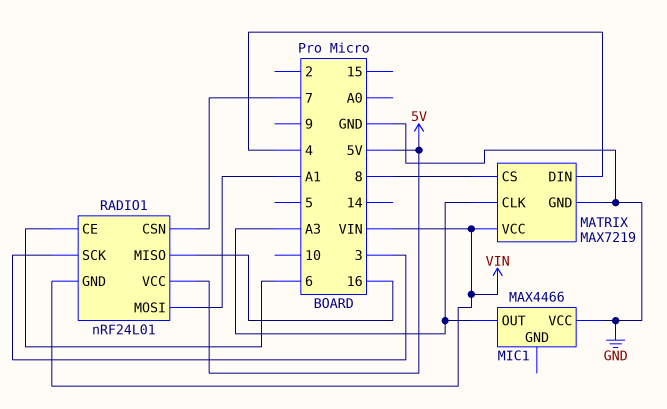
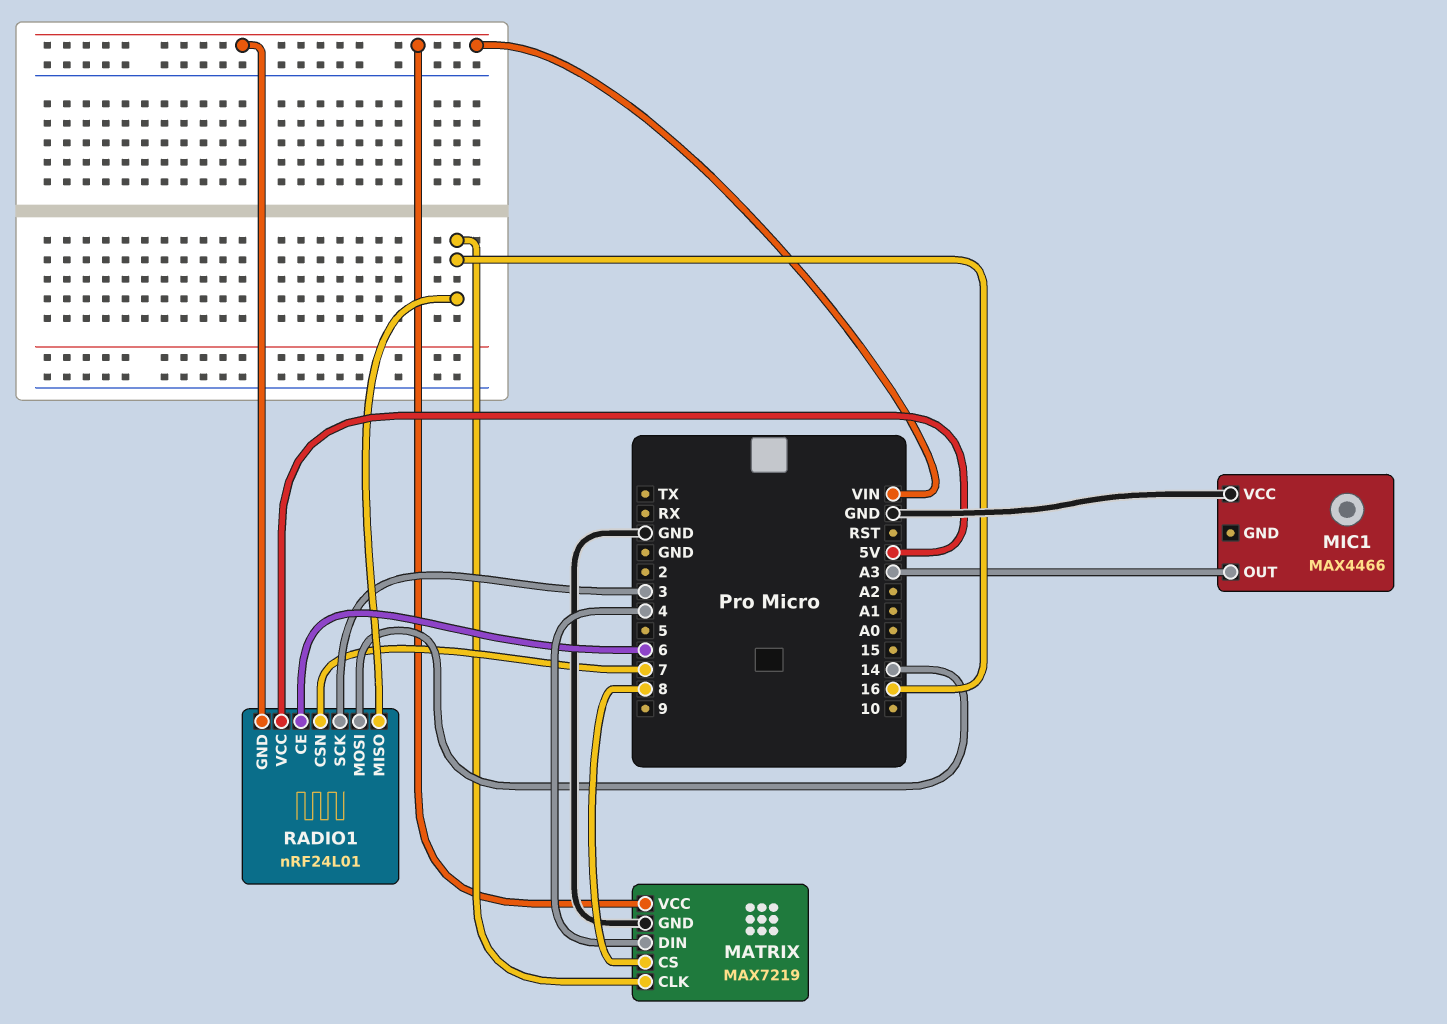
MATRIX pin CLK: A3 -> 16
RADIO1 pin MOSI: A1 -> 14

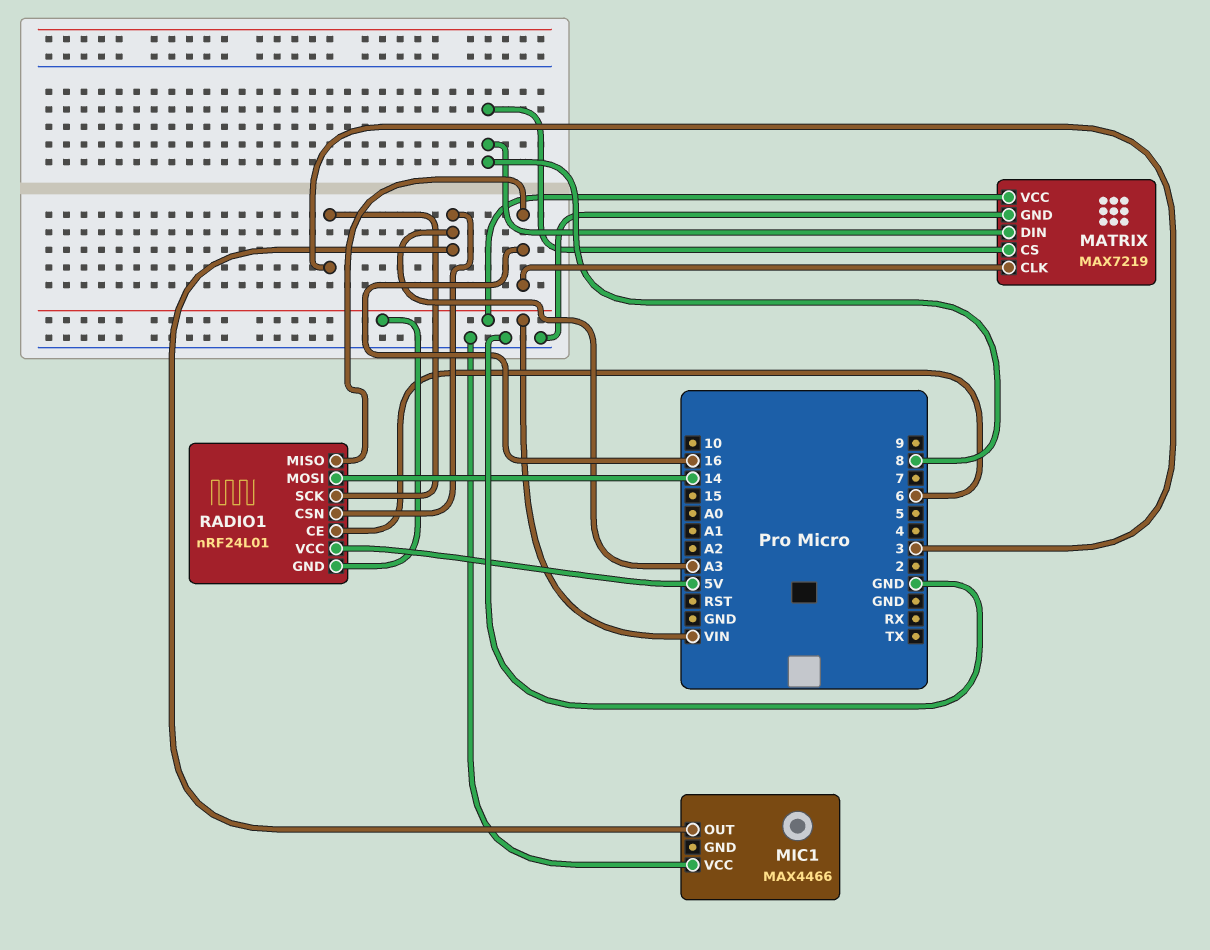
MATRIX pin DIN: 4 -> 8
RADIO1 pin CSN: 7 -> A3

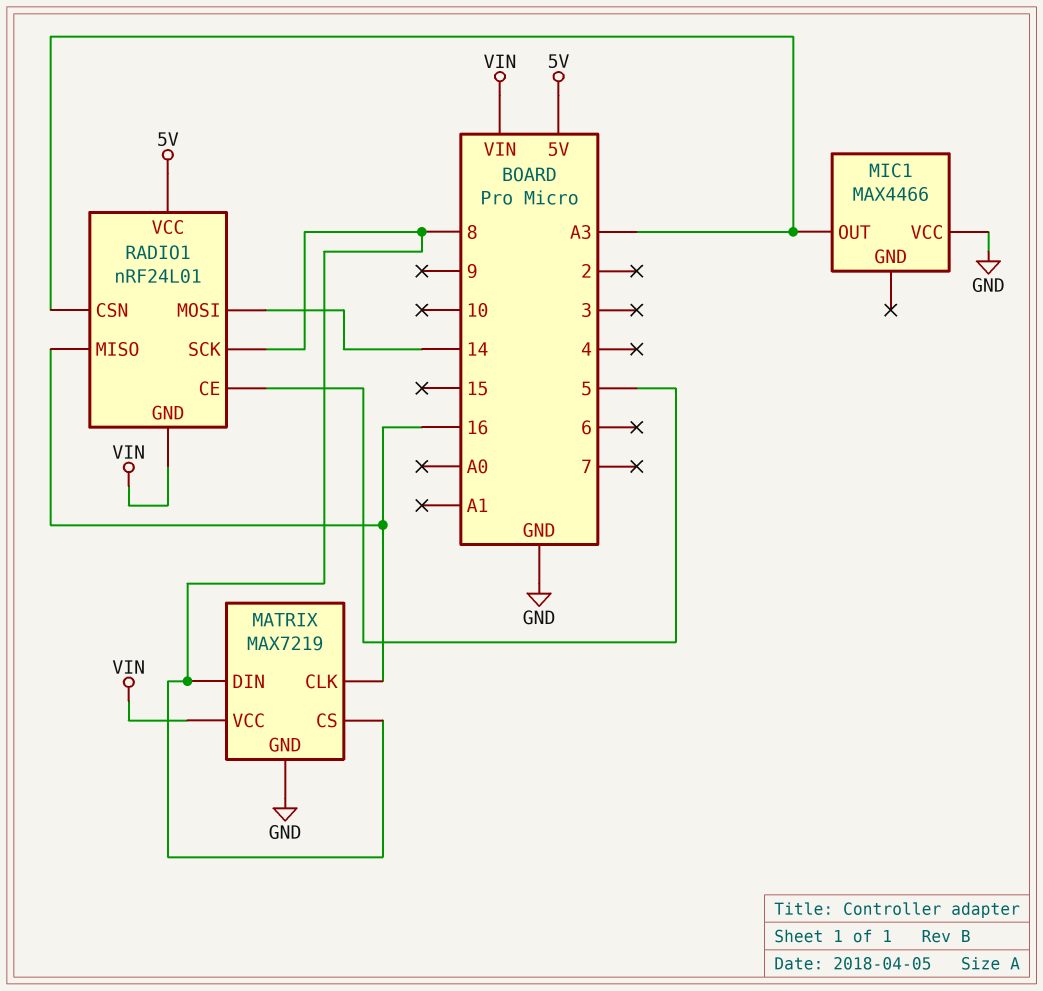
RADIO1 pin CE: 6 -> 5
RADIO1 pin SCK: 3 -> 8

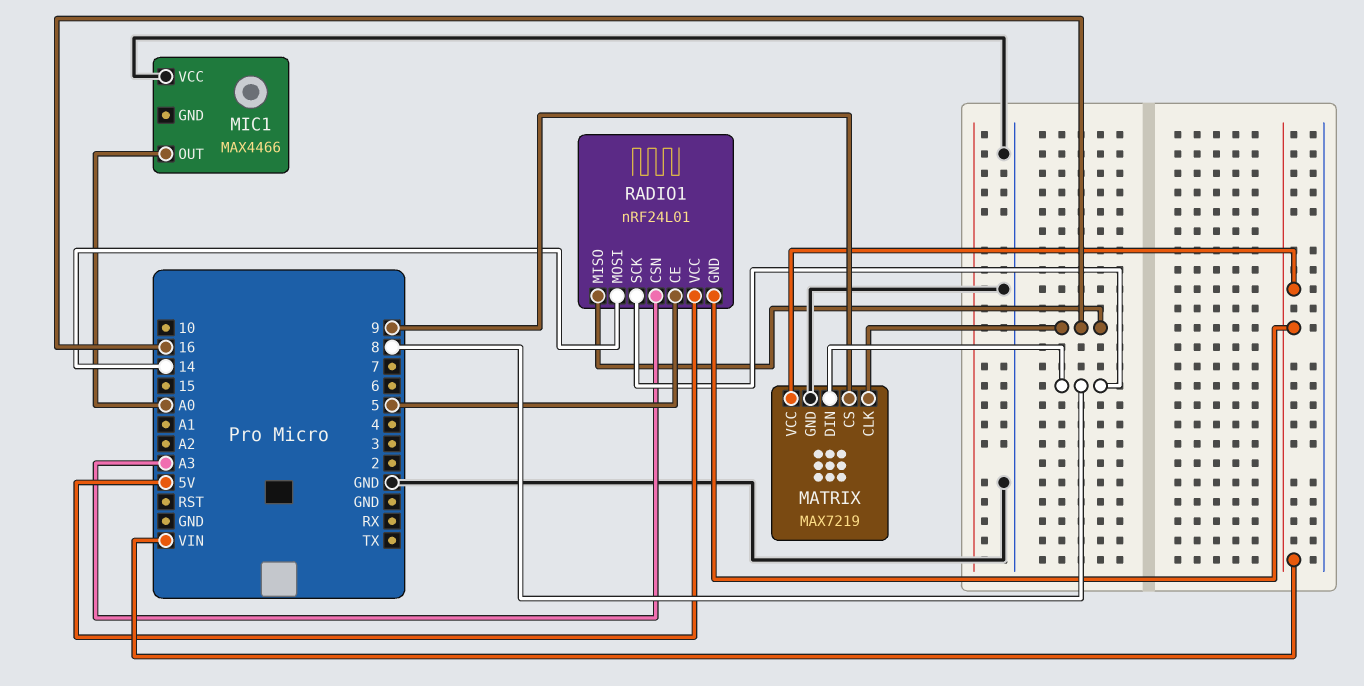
MATRIX pin CS: 8 -> 9
MIC1 pin OUT: A3 -> A0

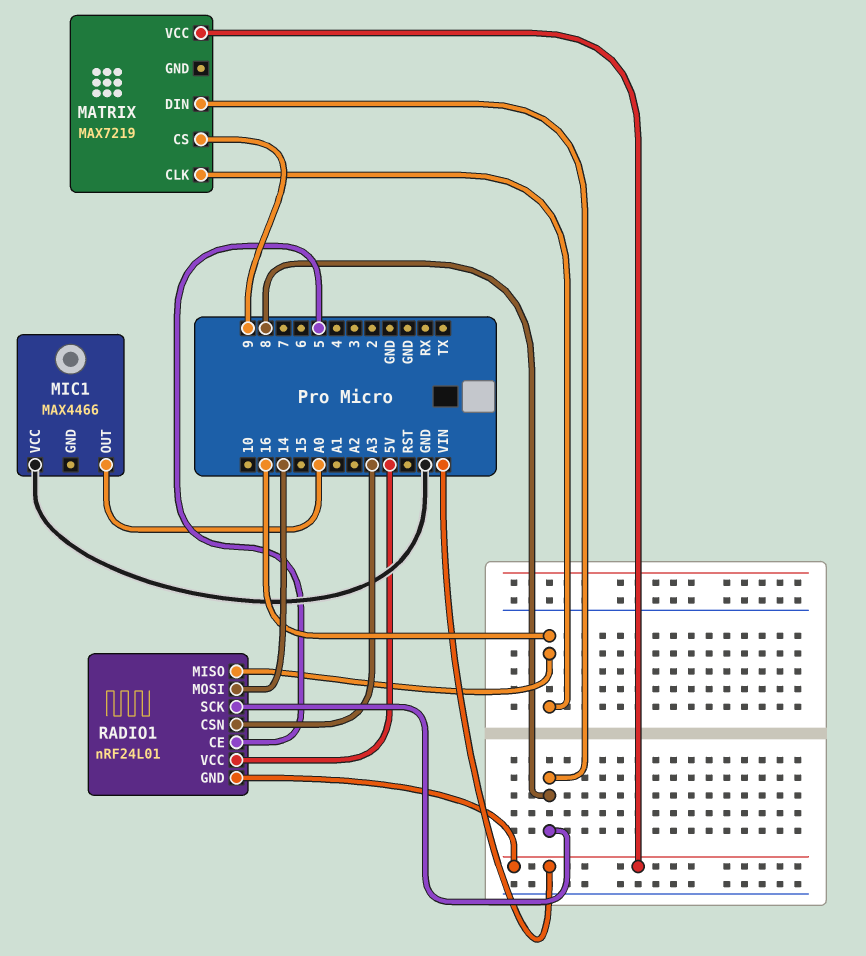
MATRIX pin GND: GND -> none

